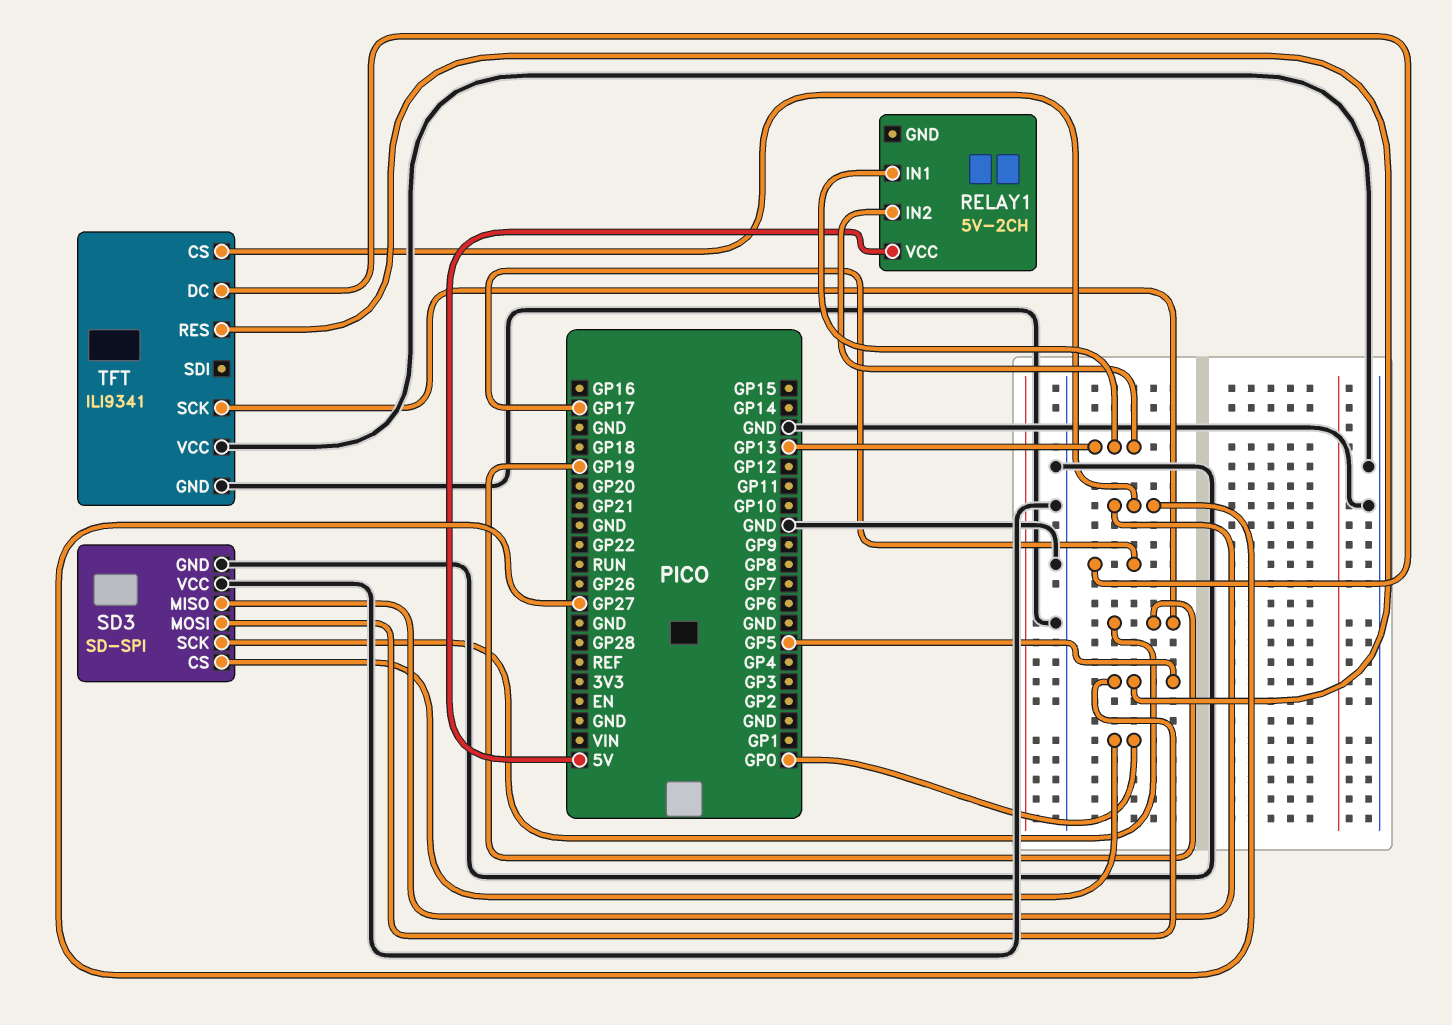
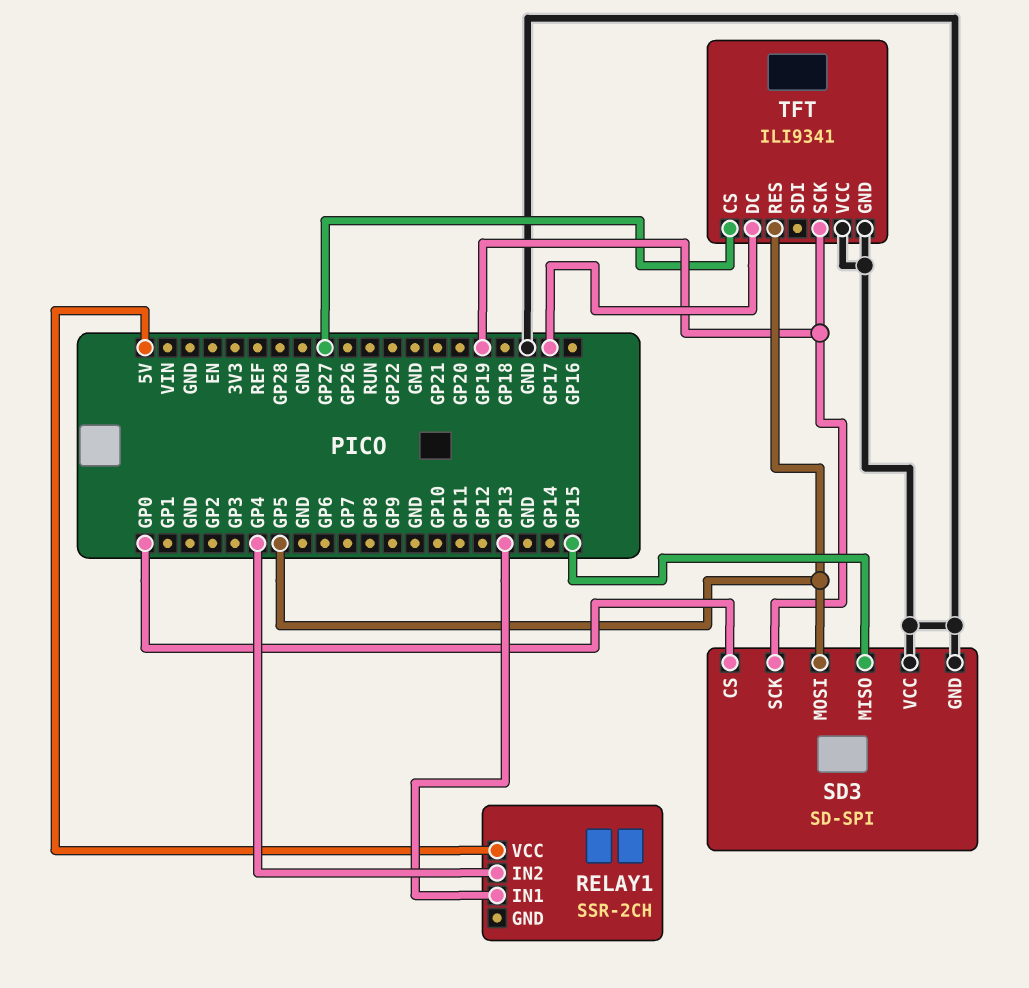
RELAY1: 5V-2CH -> SSR-2CH
RELAY1 pin IN2: GP13 -> GP4
SD3 pin MISO: GP27 -> GP15

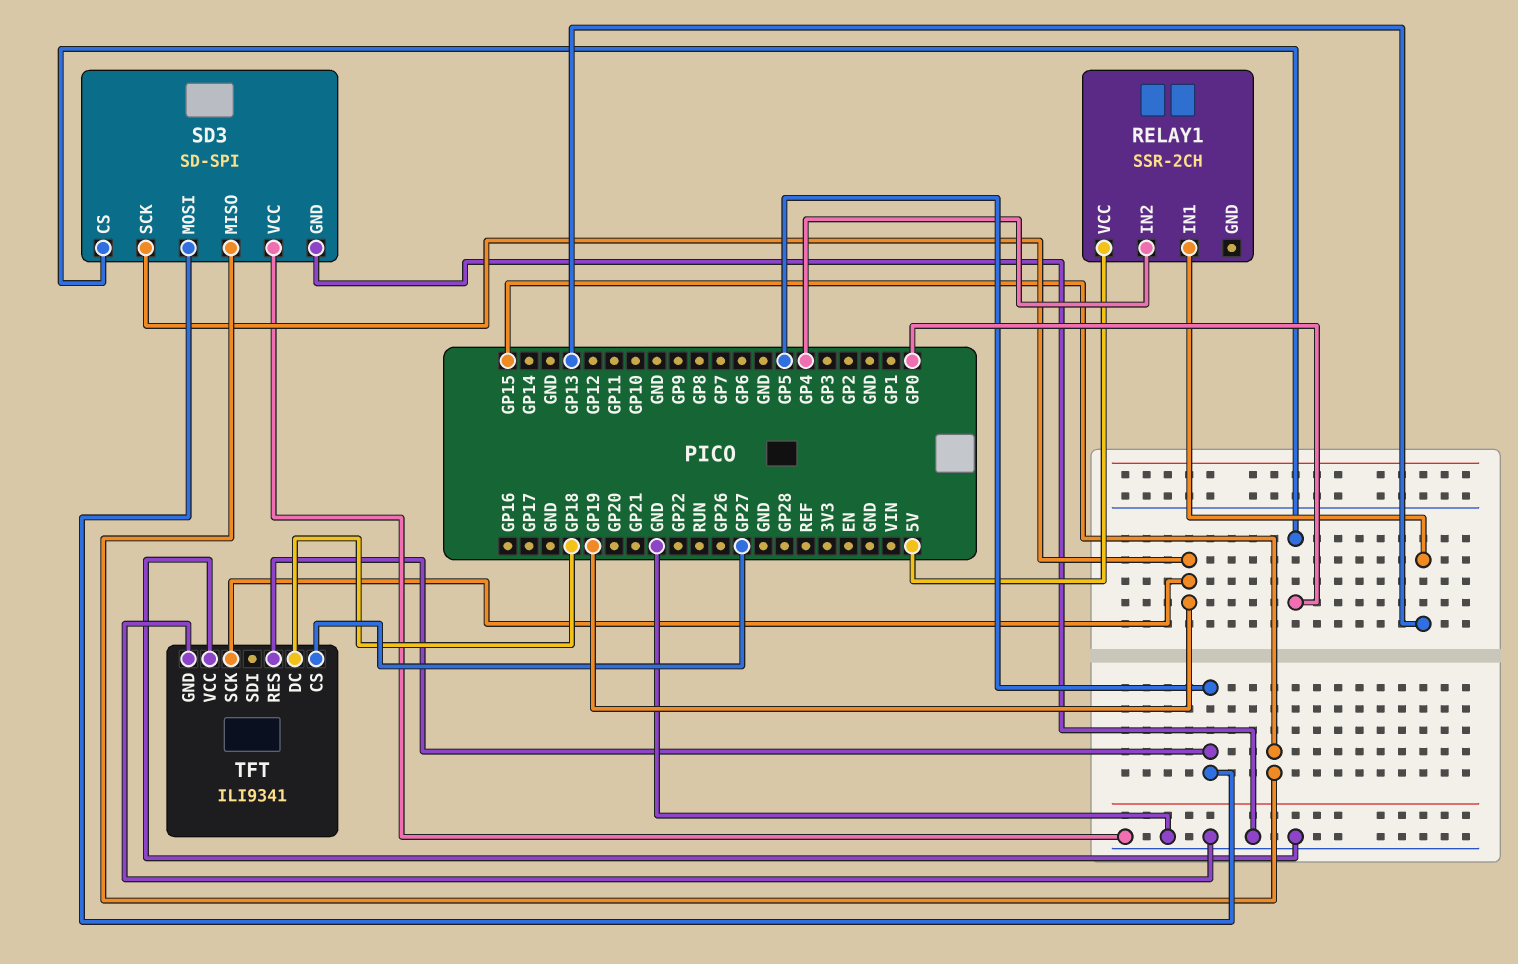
TFT pin DC: GP17 -> GP18

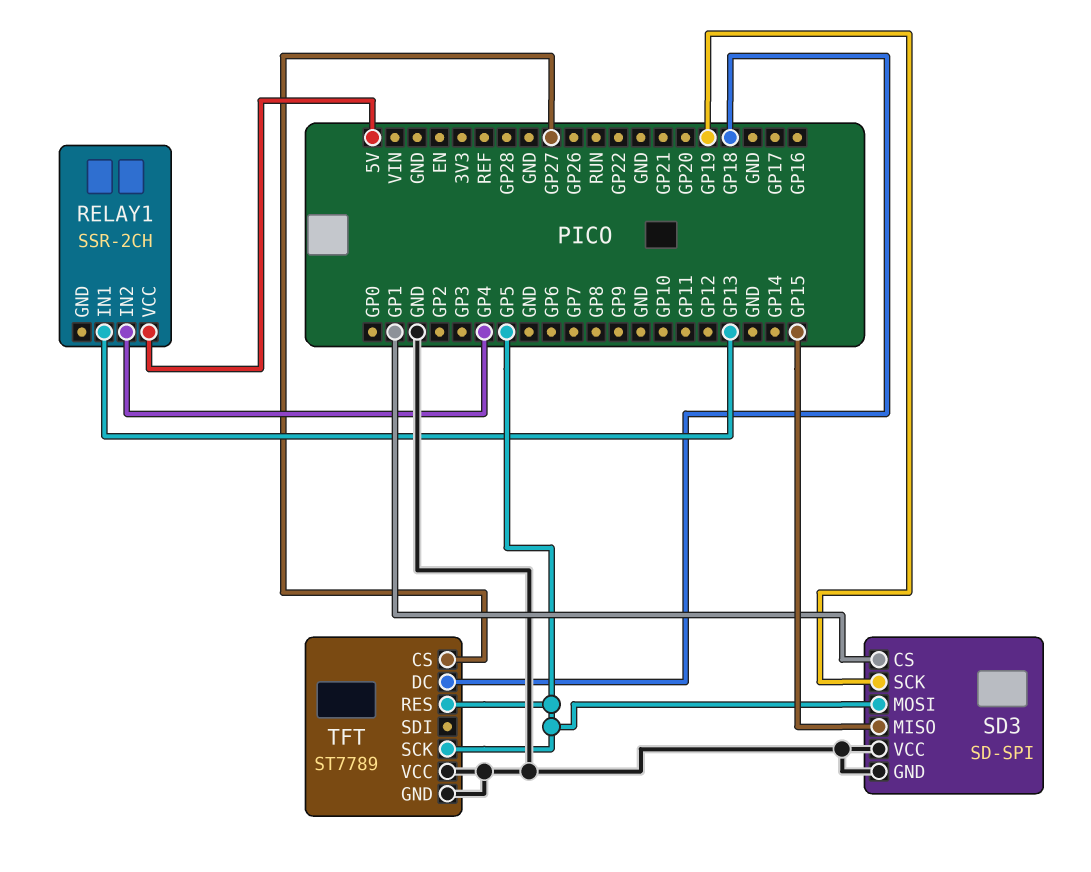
SD3 pin CS: GP0 -> GP1
TFT: ILI9341 -> ST7789
TFT pin SCK: GP19 -> GP5

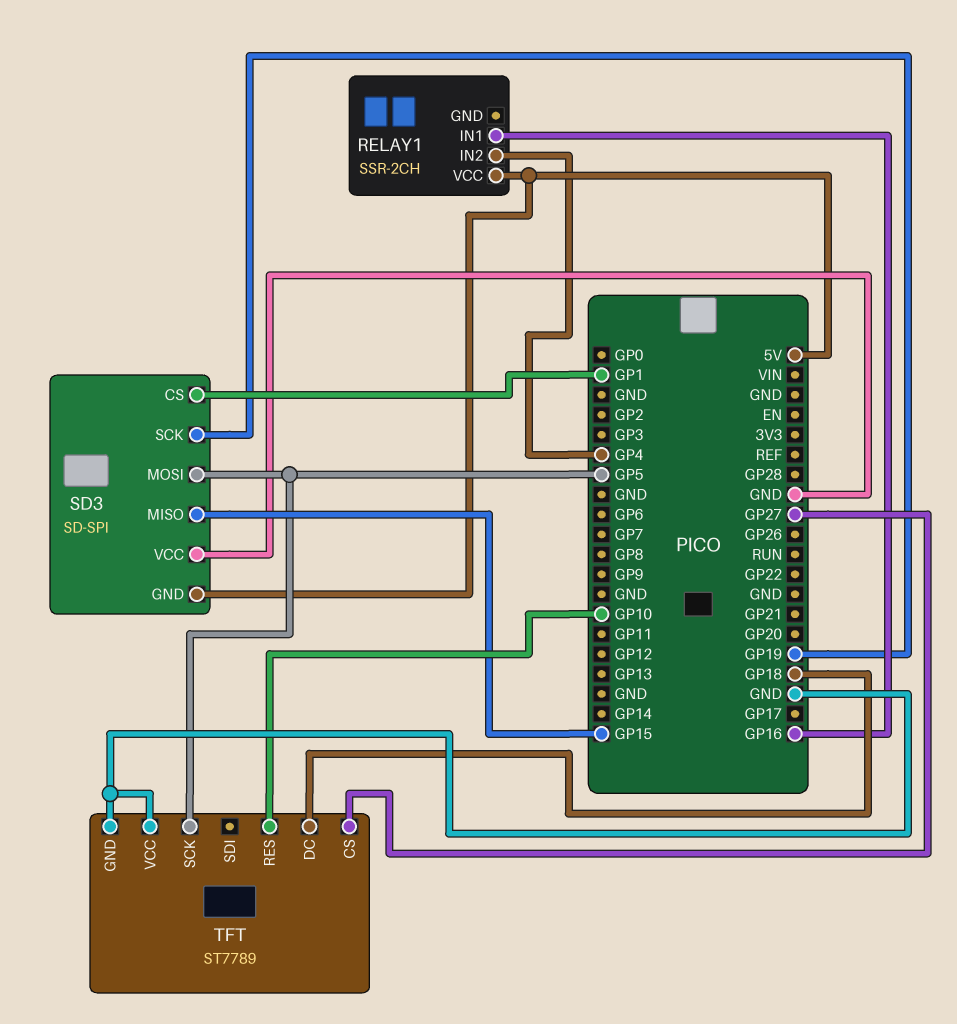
RELAY1 pin IN1: GP13 -> GP16
SD3 pin GND: GND -> 5V
TFT pin RES: GP5 -> GP10

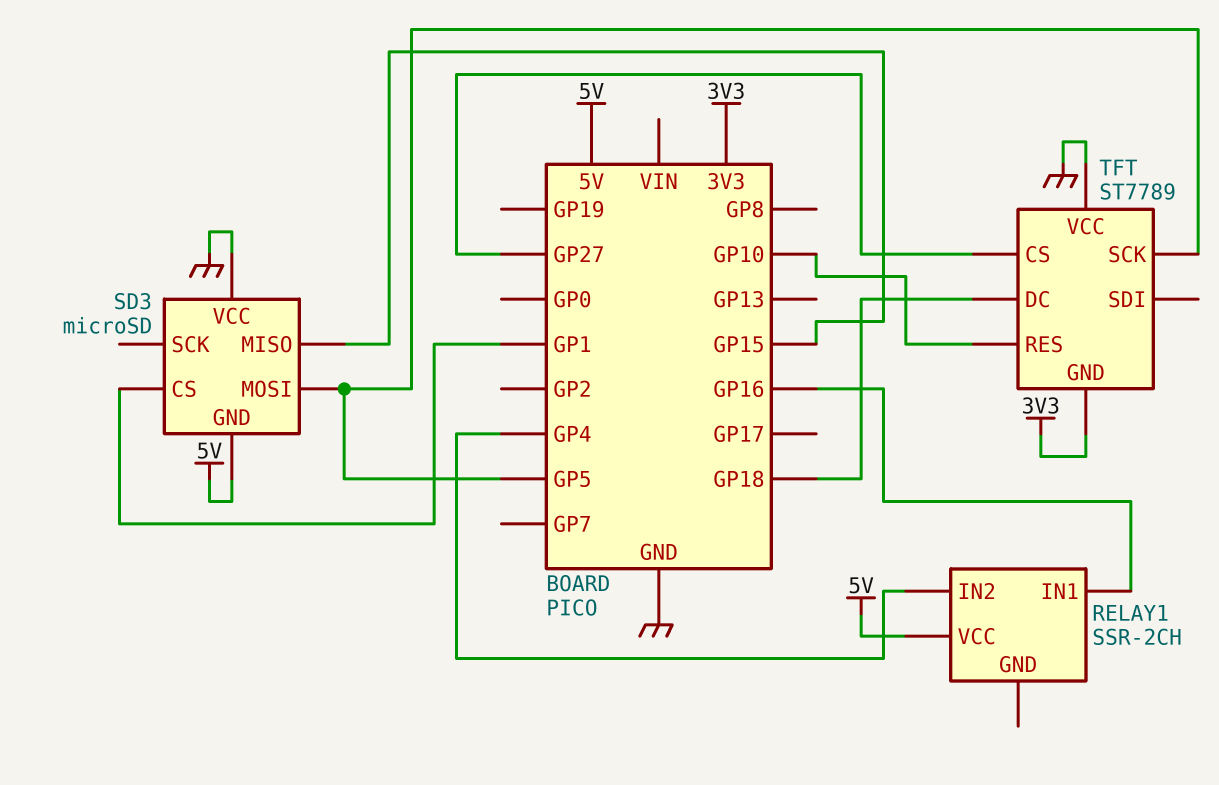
SD3: SD-SPI -> microSD
SD3 pin SCK: GP19 -> none
TFT pin GND: GND -> 3V3

